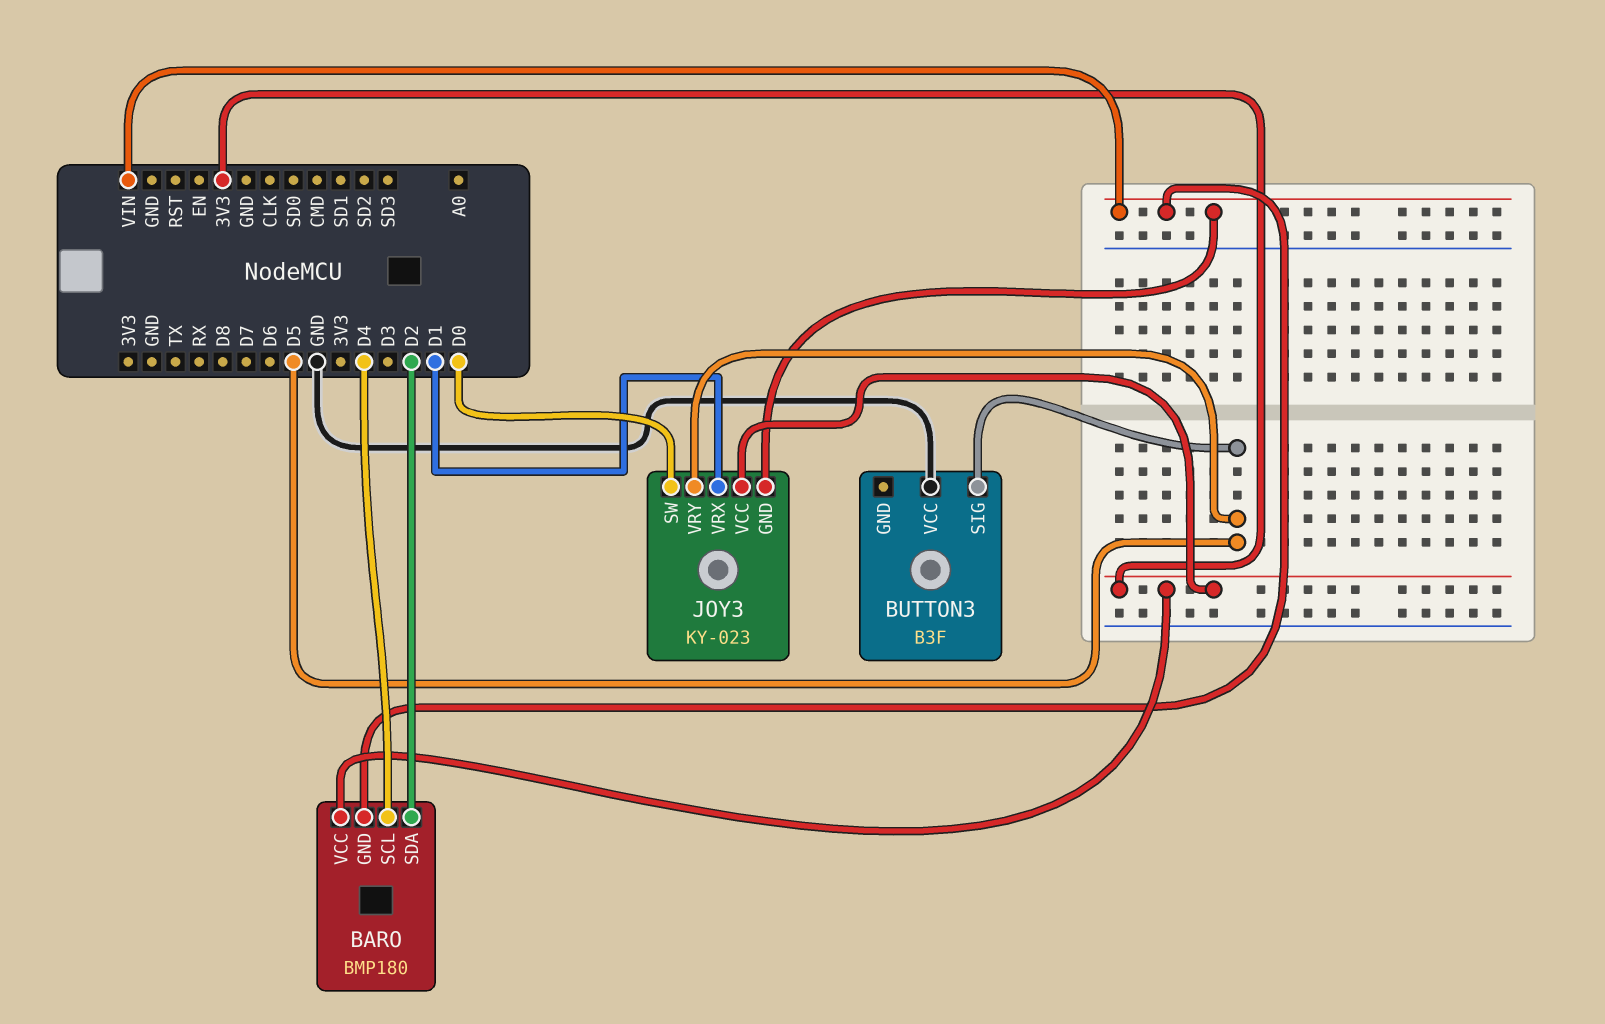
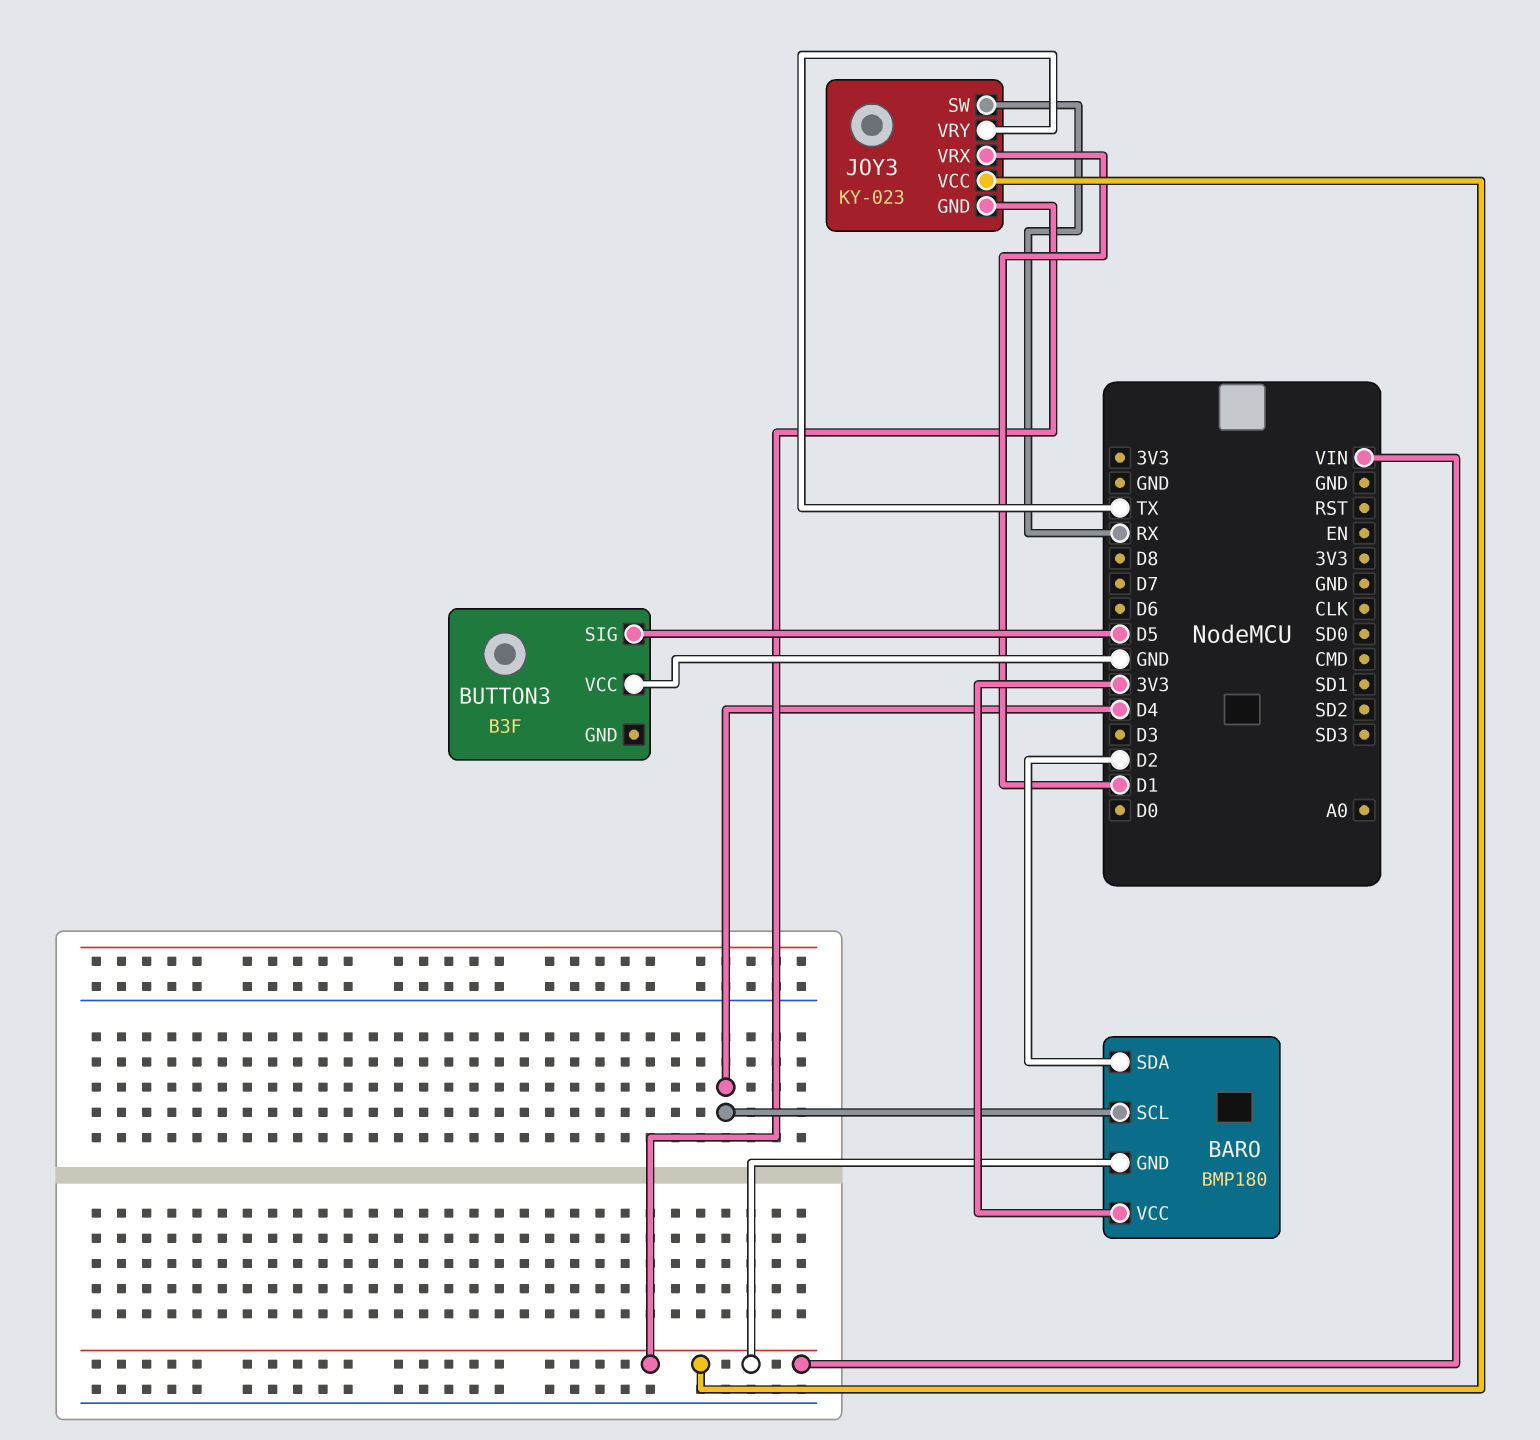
JOY3 pin SW: D0 -> RX
JOY3 pin VCC: 3V3 -> VIN
JOY3 pin VRY: D5 -> TX

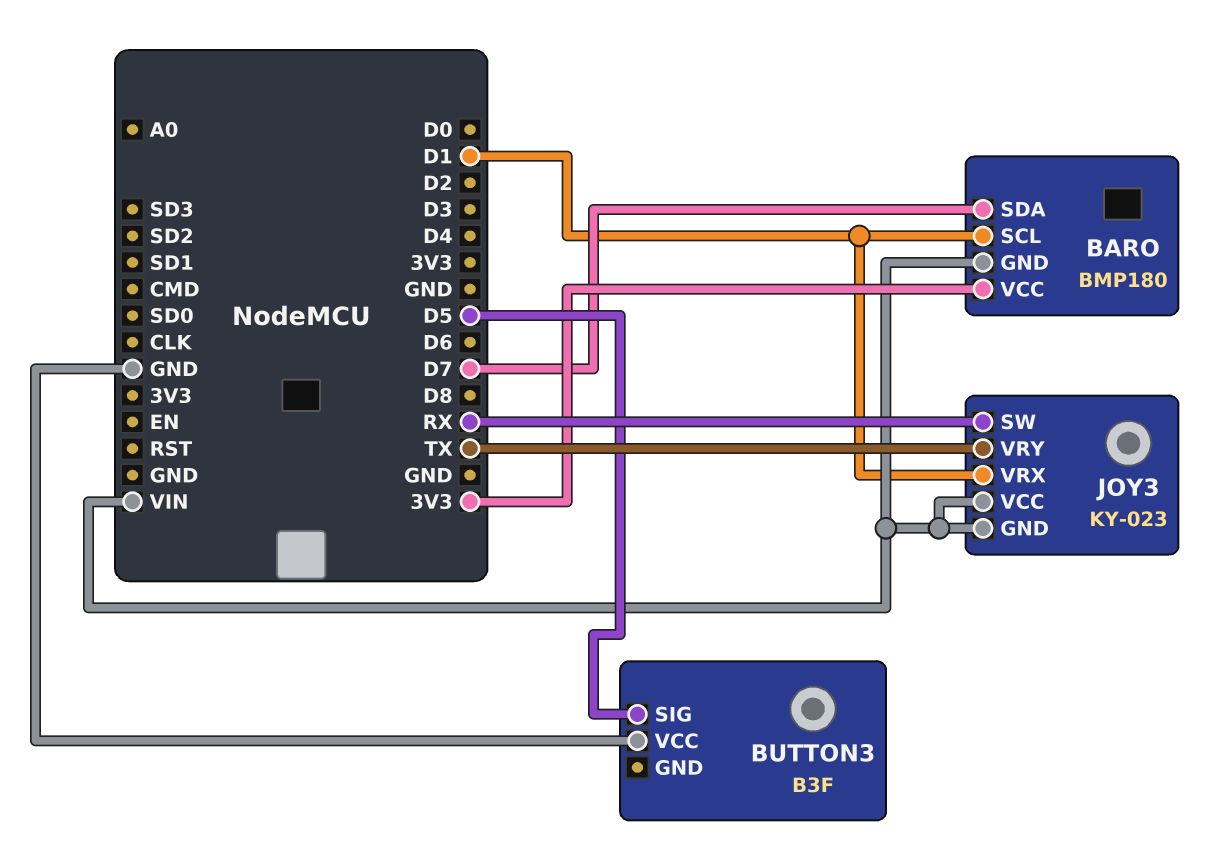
BARO pin SCL: D4 -> D1
BARO pin SDA: D2 -> D7

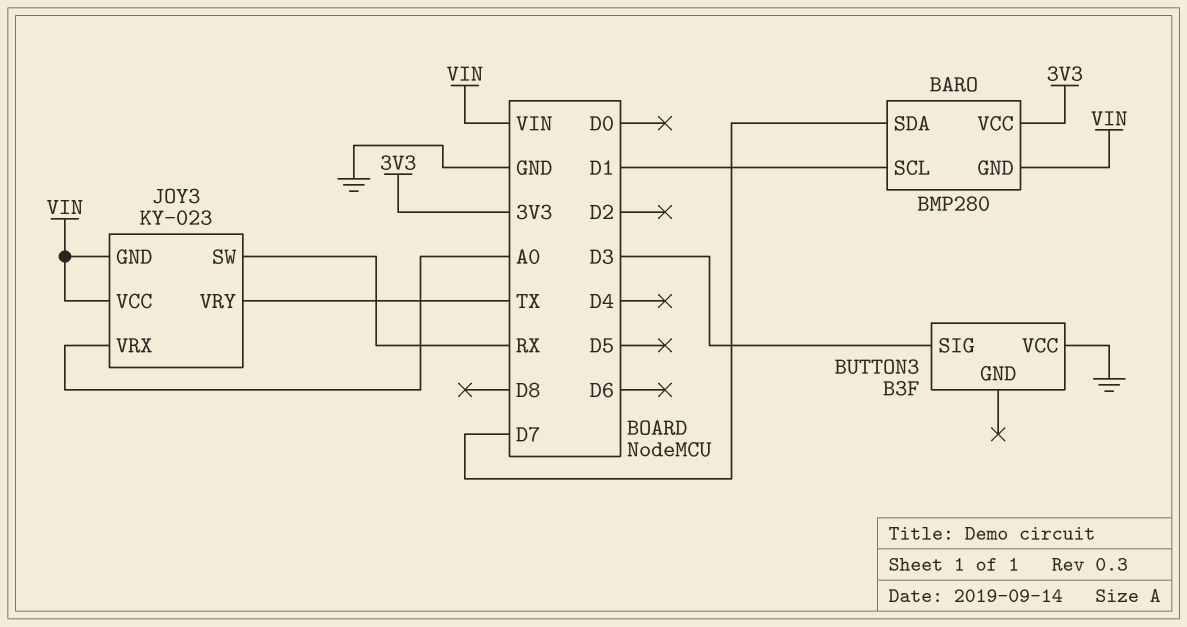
BARO: BMP180 -> BMP280
BUTTON3 pin SIG: D5 -> D3
JOY3 pin VRX: D1 -> A0

